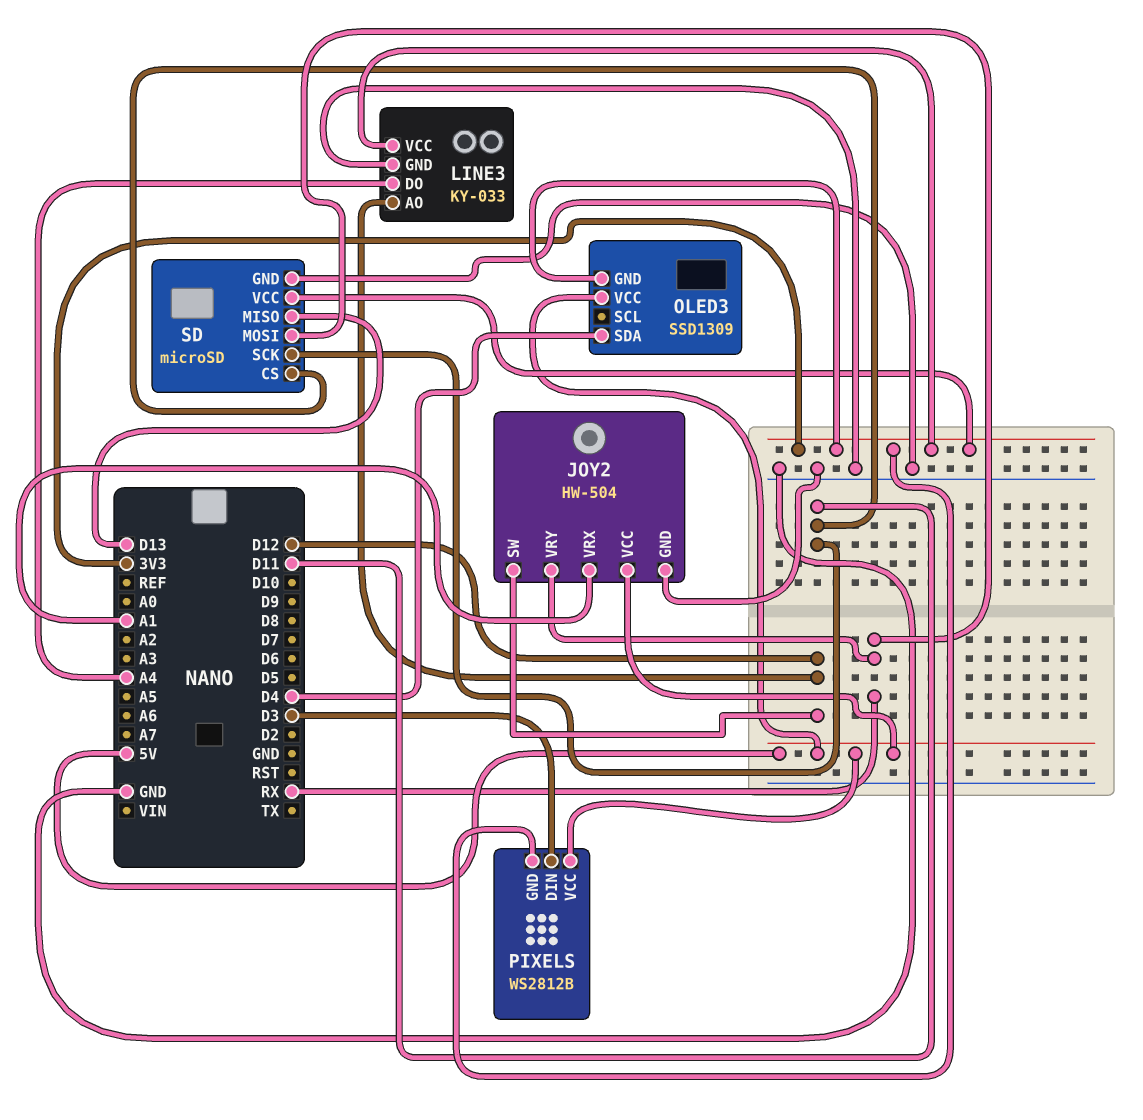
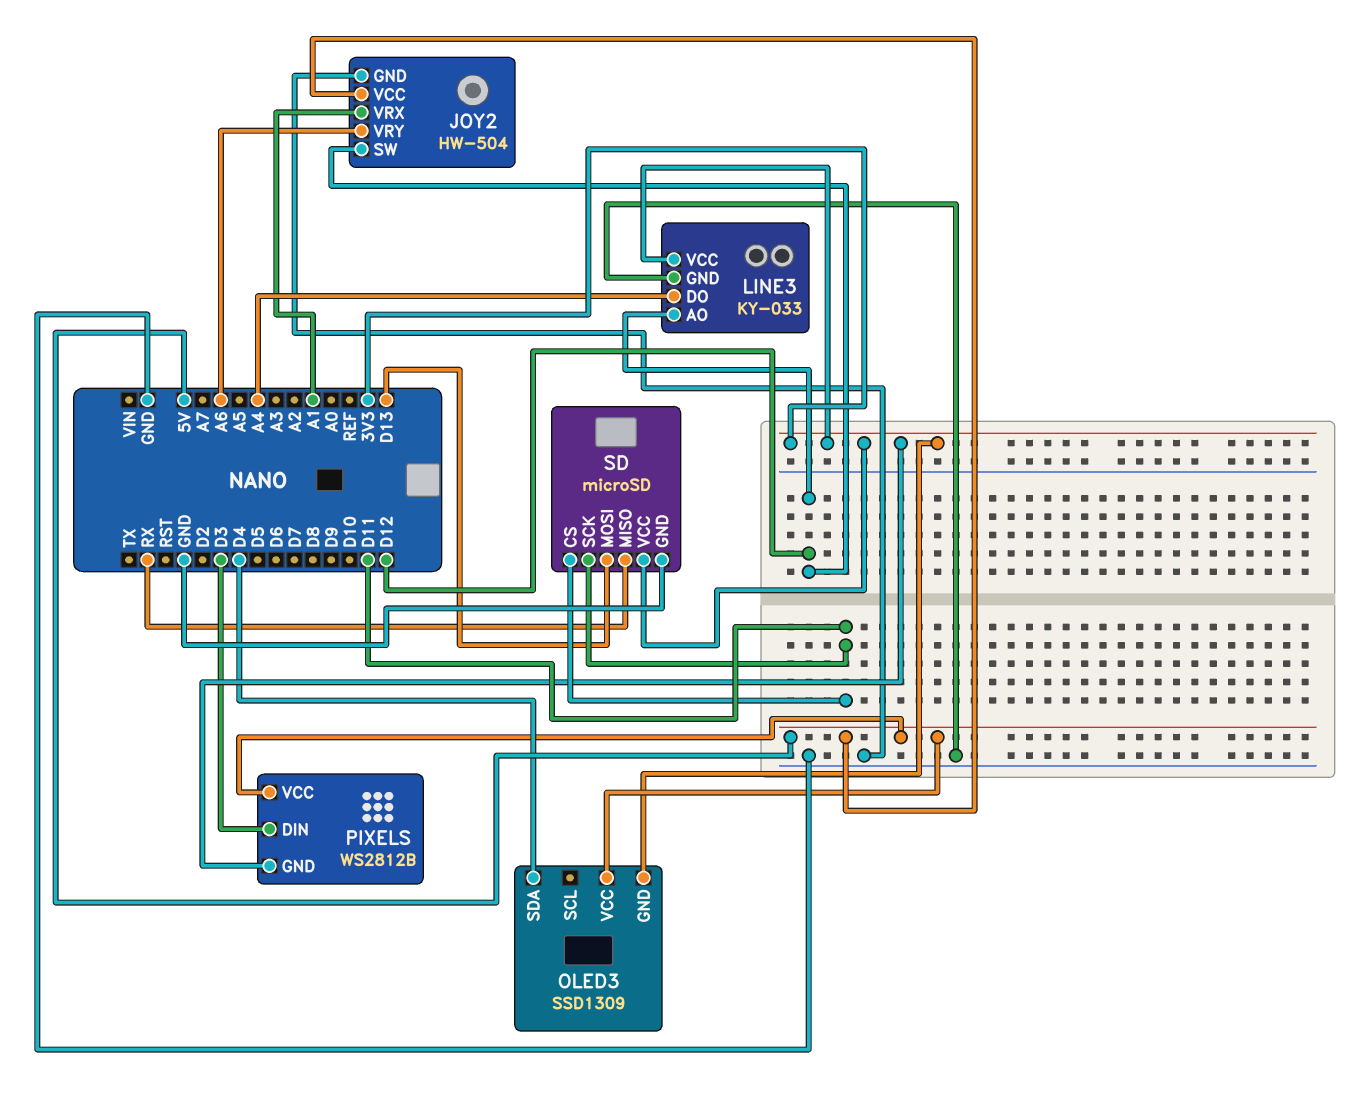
JOY2 pin VRY: RX -> A6
SD pin MISO: D13 -> RX
SD pin MOSI: RX -> D13

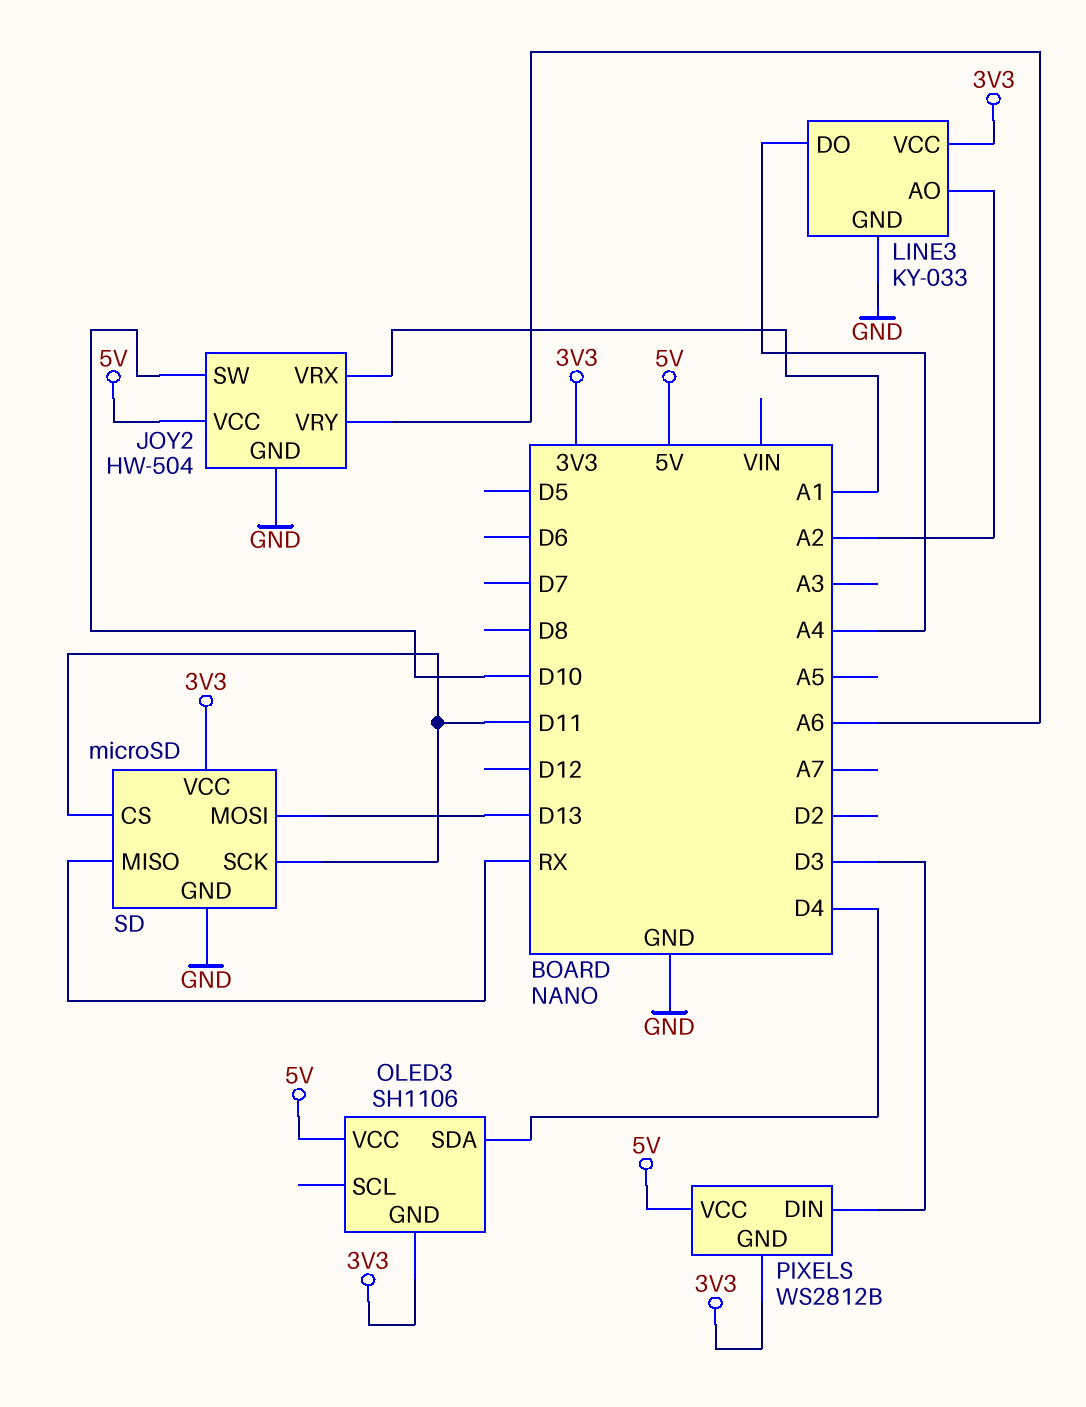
JOY2 pin SW: D12 -> D10
LINE3 pin AO: D12 -> A2
OLED3: SSD1309 -> SH1106

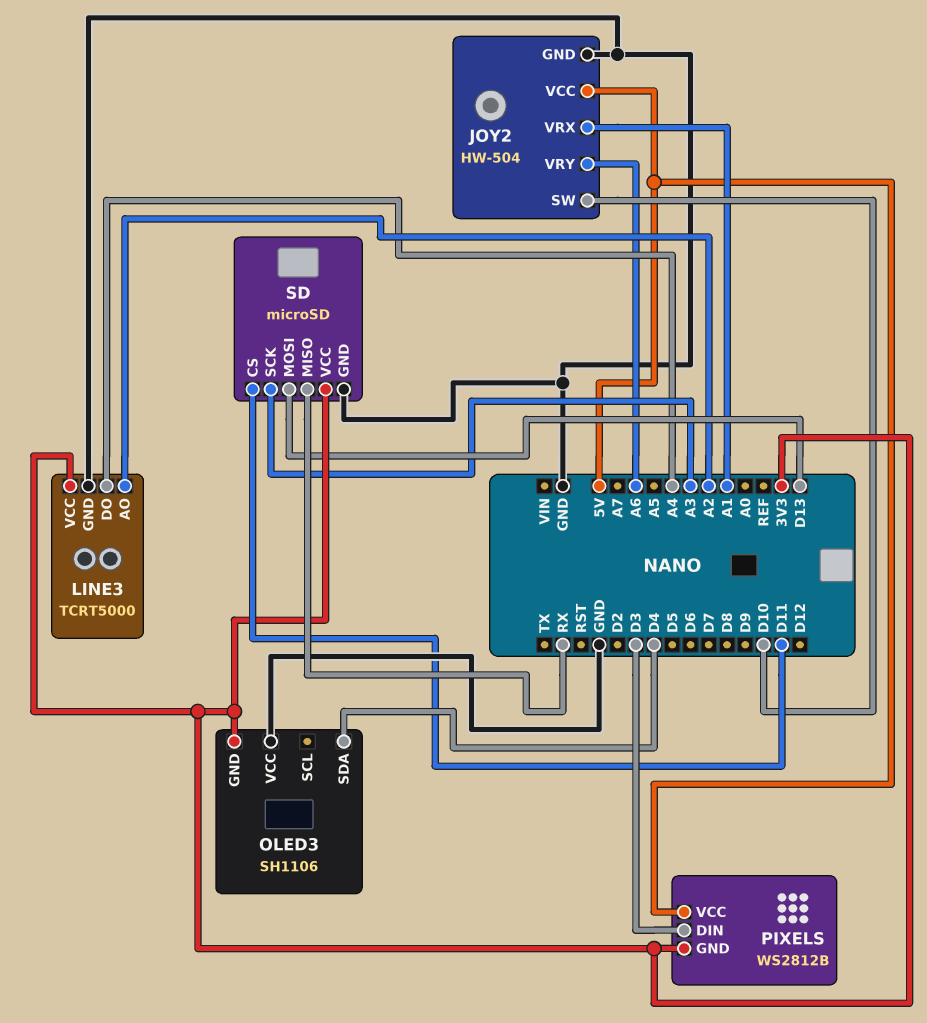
LINE3: KY-033 -> TCRT5000
OLED3 pin VCC: 5V -> GND
SD pin SCK: D11 -> A3

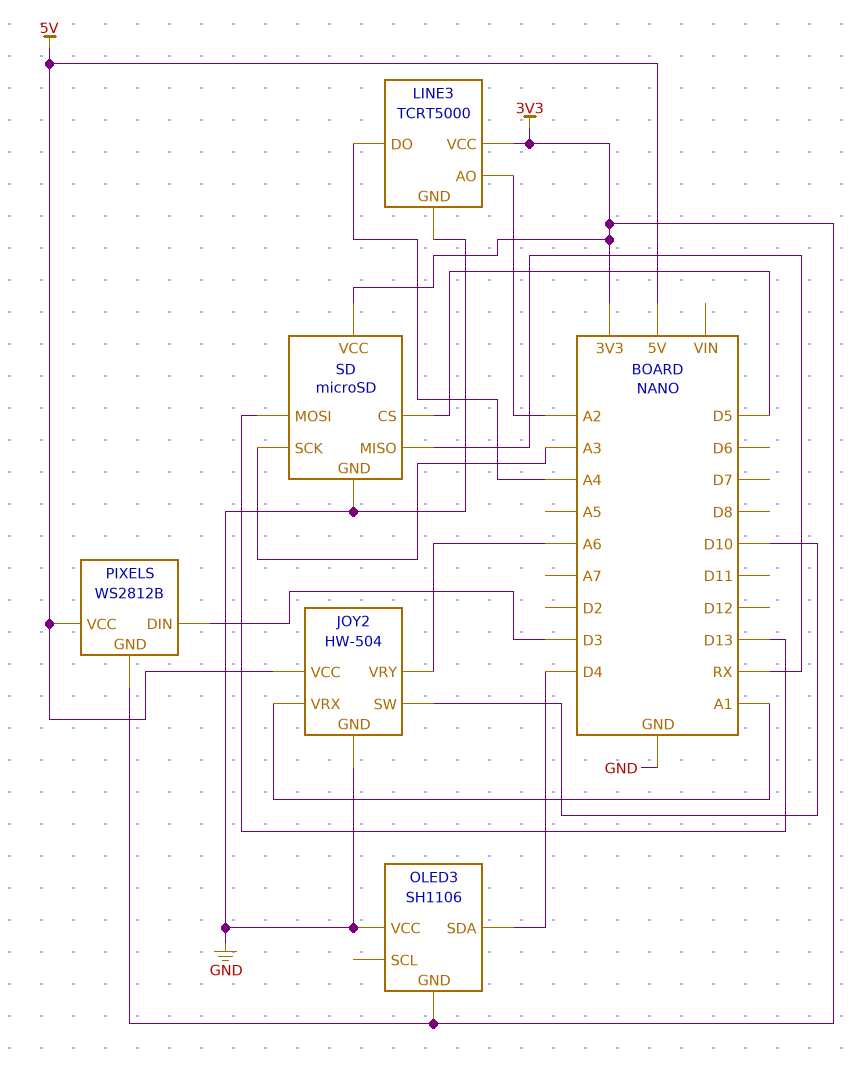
SD pin CS: D11 -> D5

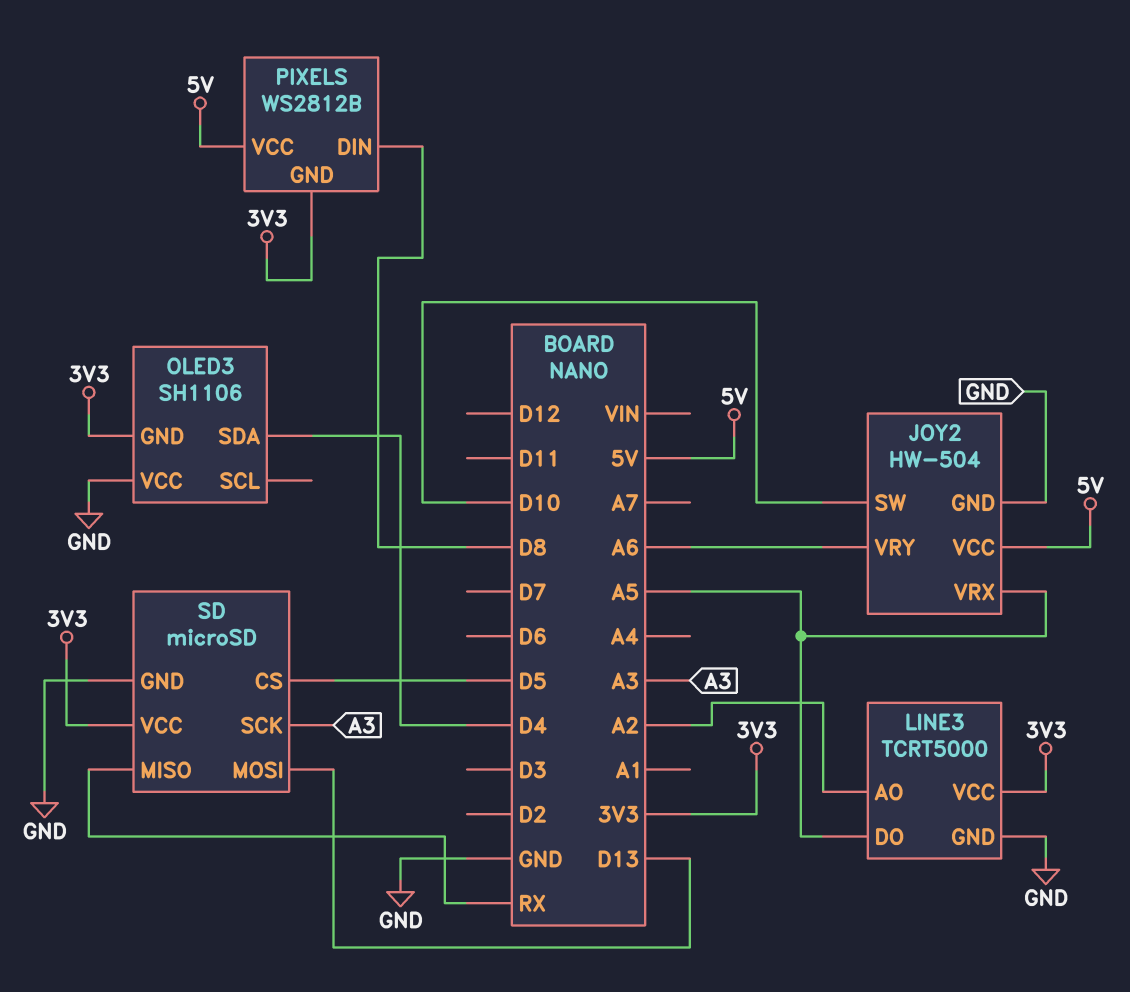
JOY2 pin VRX: A1 -> A5
LINE3 pin DO: A4 -> A5
PIXELS pin DIN: D3 -> D8

